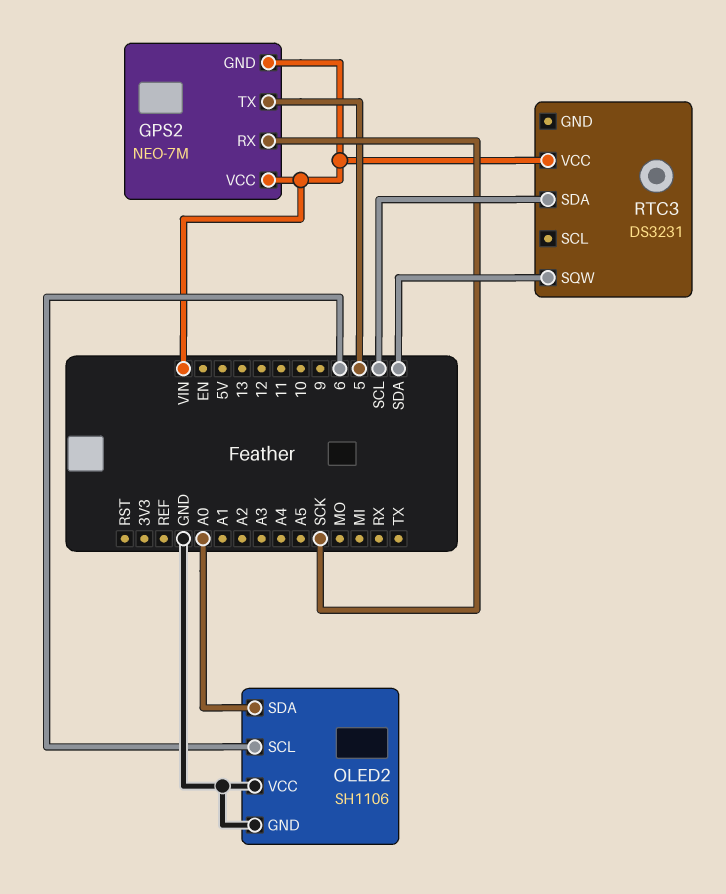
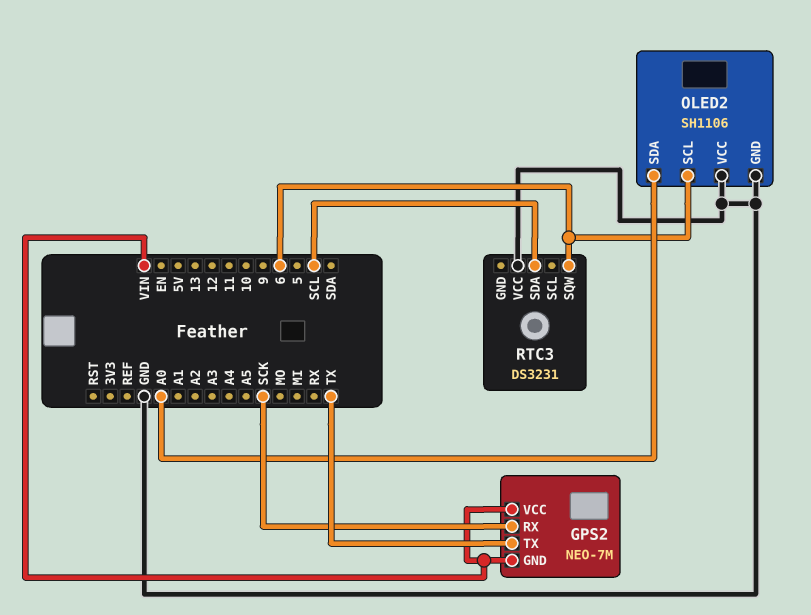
GPS2 pin TX: 5 -> TX
RTC3 pin SQW: SDA -> 6
RTC3 pin VCC: VIN -> GND

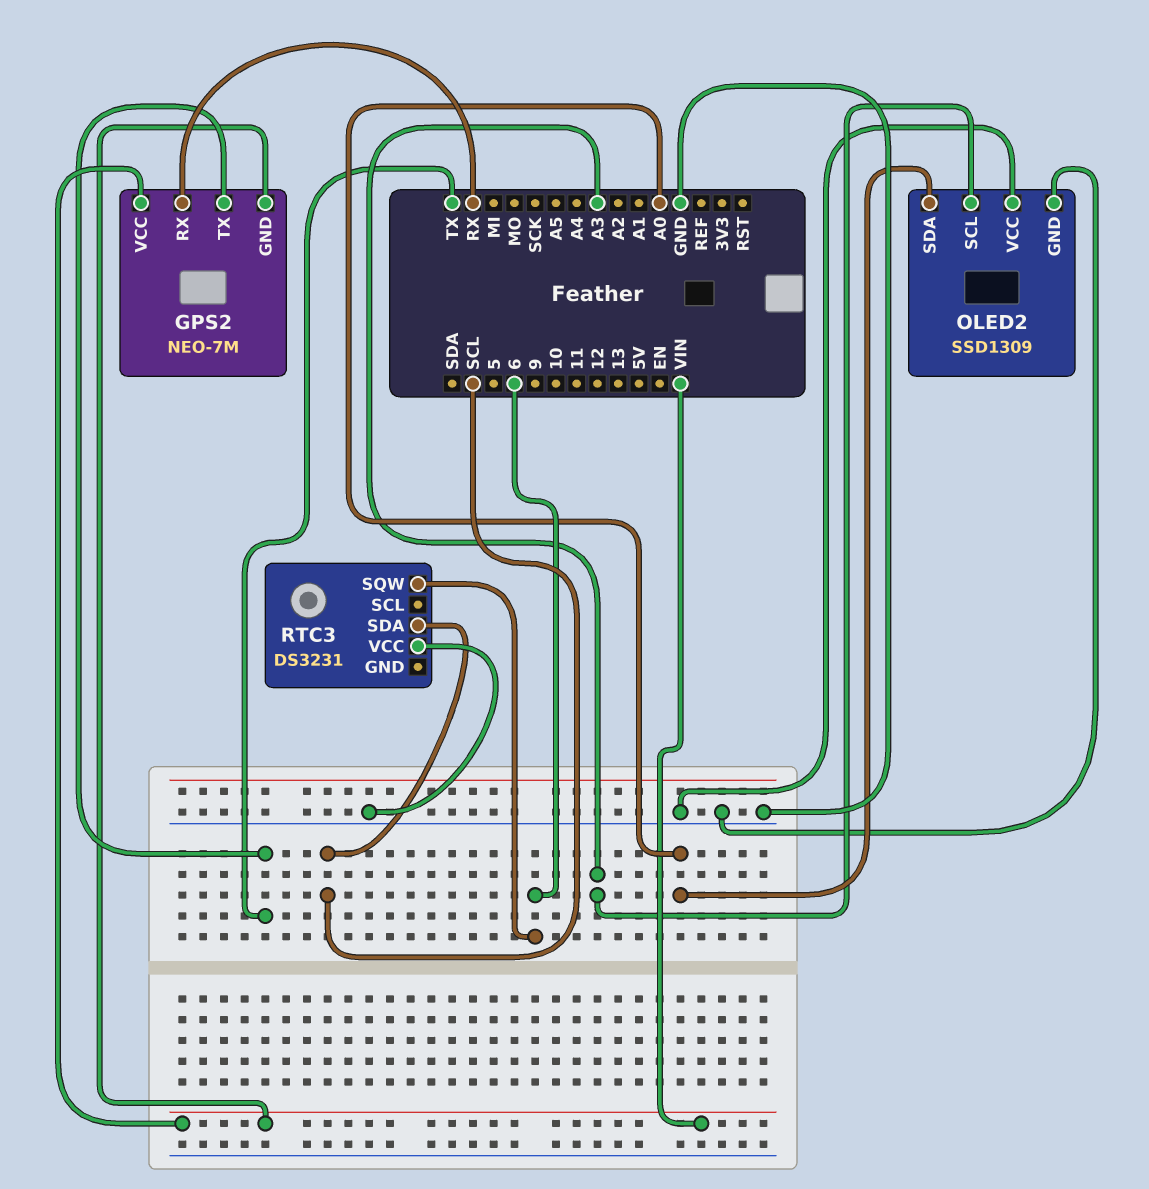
GPS2 pin RX: SCK -> RX
OLED2: SH1106 -> SSD1309
OLED2 pin SCL: 6 -> A3

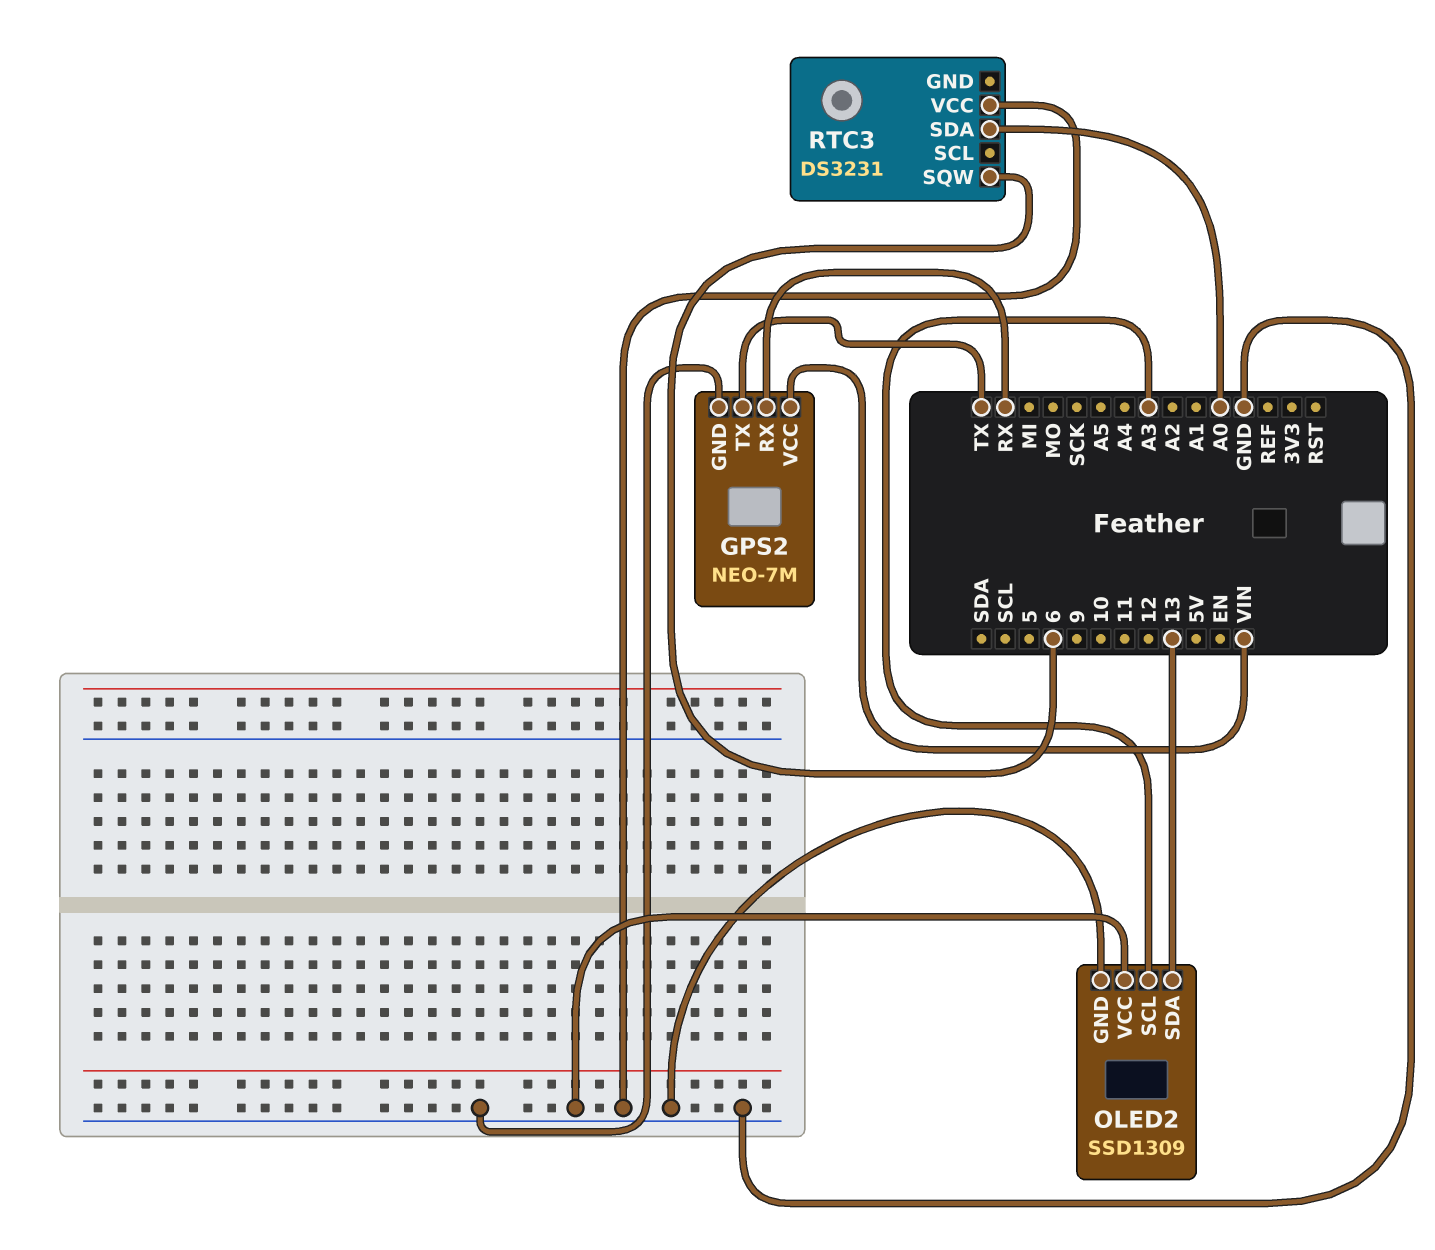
GPS2 pin GND: VIN -> GND
OLED2 pin SDA: A0 -> 13
RTC3 pin SDA: SCL -> A0

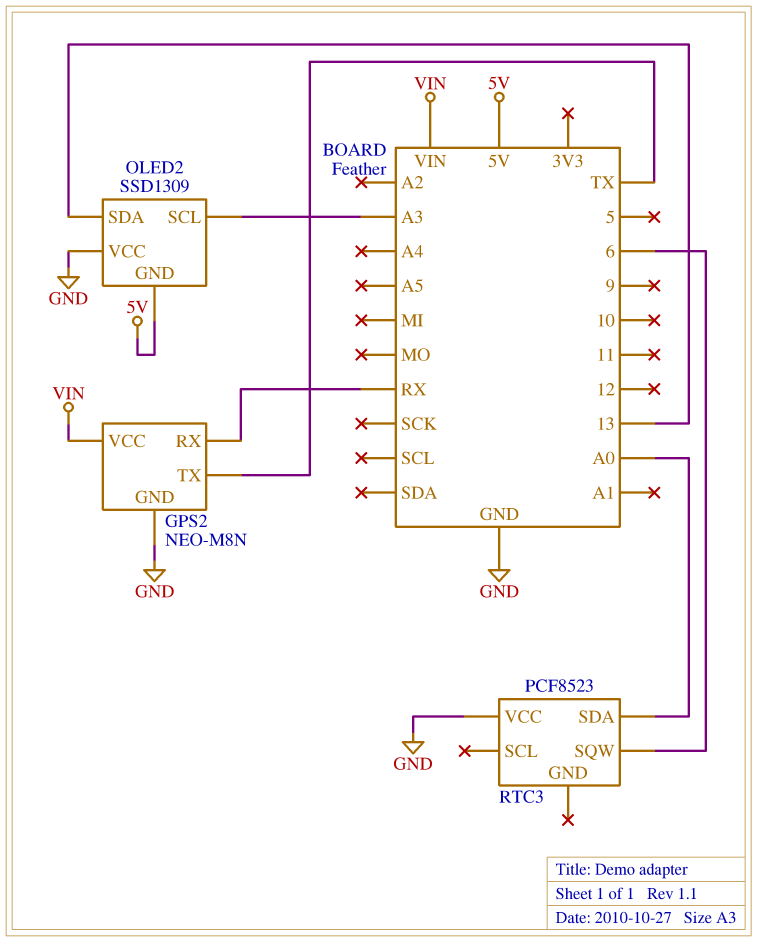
GPS2: NEO-7M -> NEO-M8N
OLED2 pin GND: GND -> 5V
RTC3: DS3231 -> PCF8523

